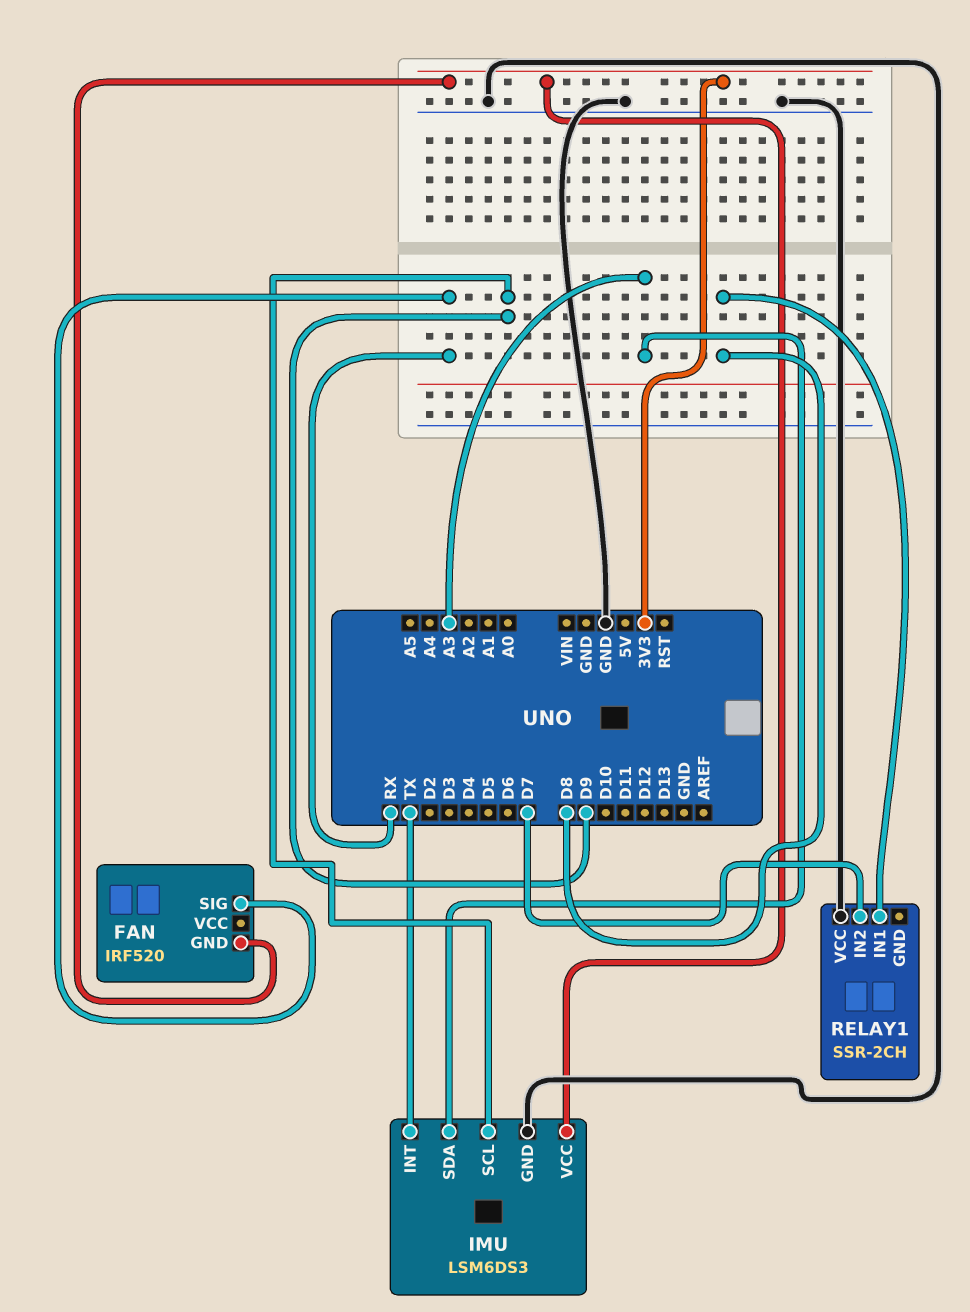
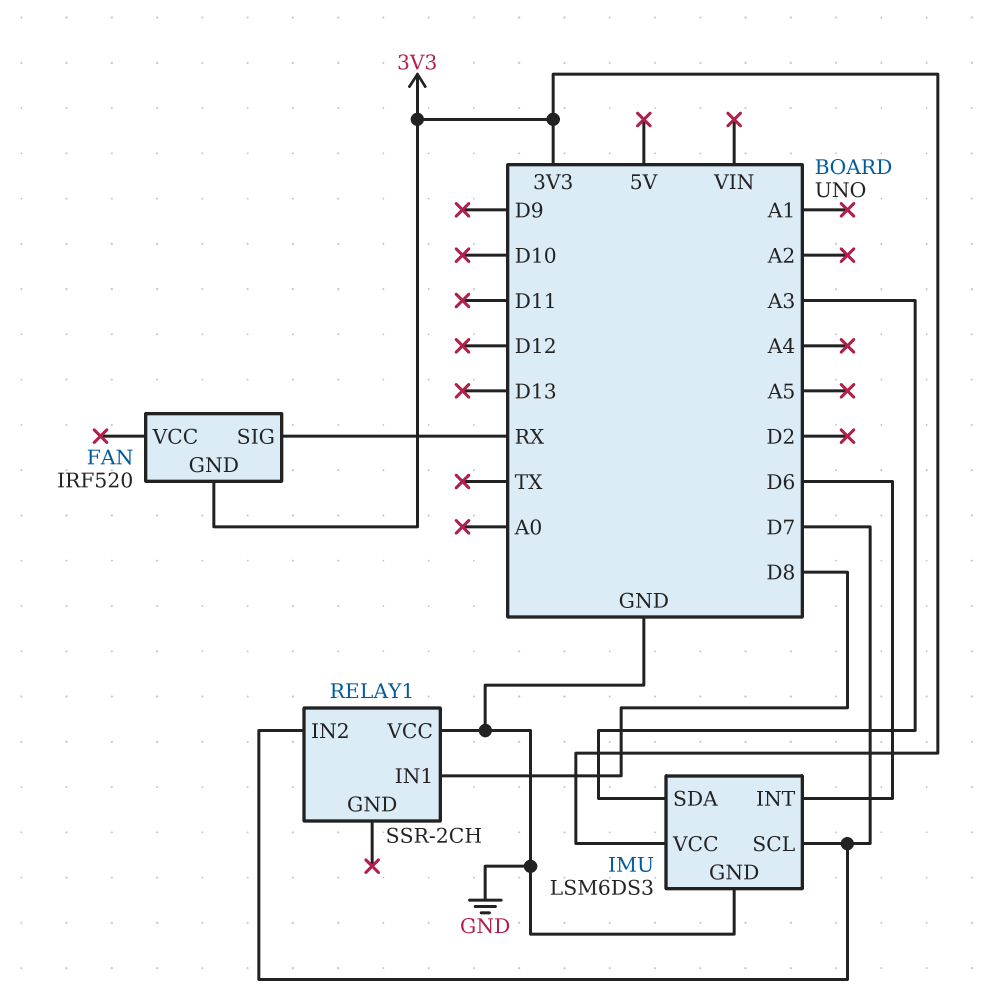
IMU pin INT: TX -> D6
IMU pin SCL: D9 -> D7

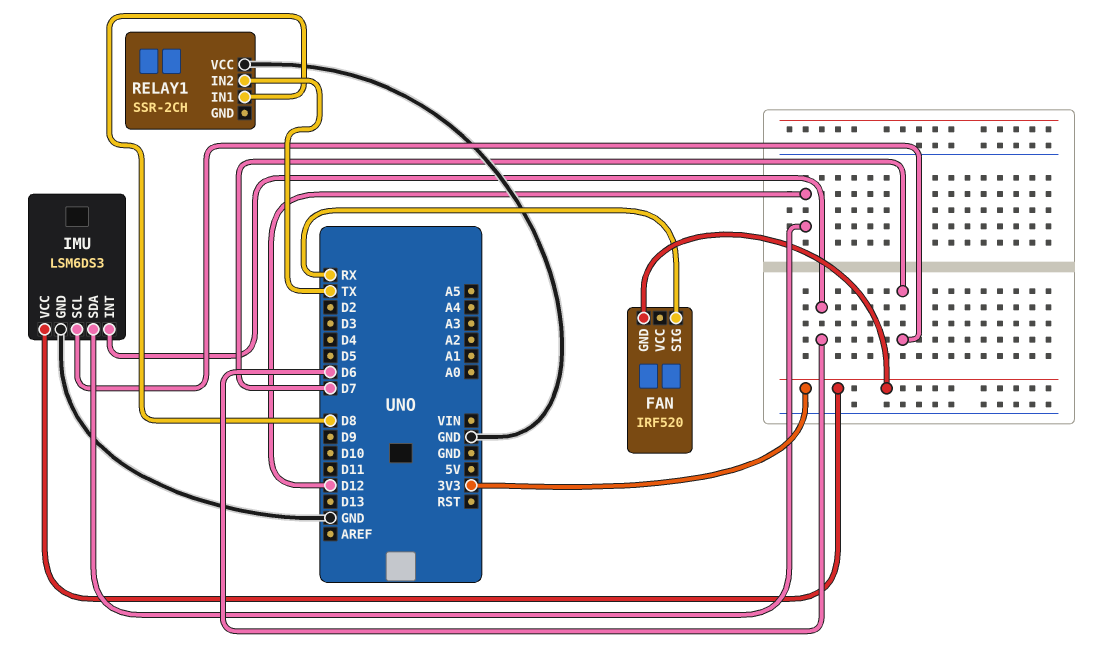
IMU pin SDA: A3 -> D12
RELAY1 pin IN2: D7 -> TX

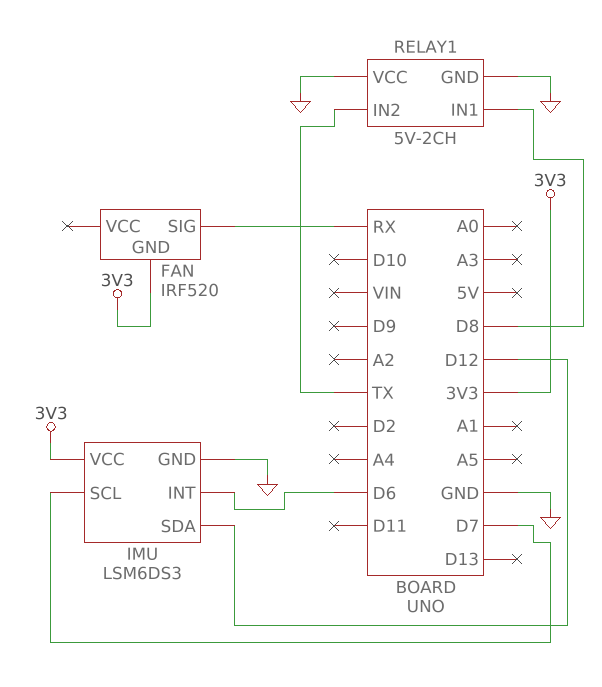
RELAY1: SSR-2CH -> 5V-2CH
RELAY1 pin GND: none -> GND

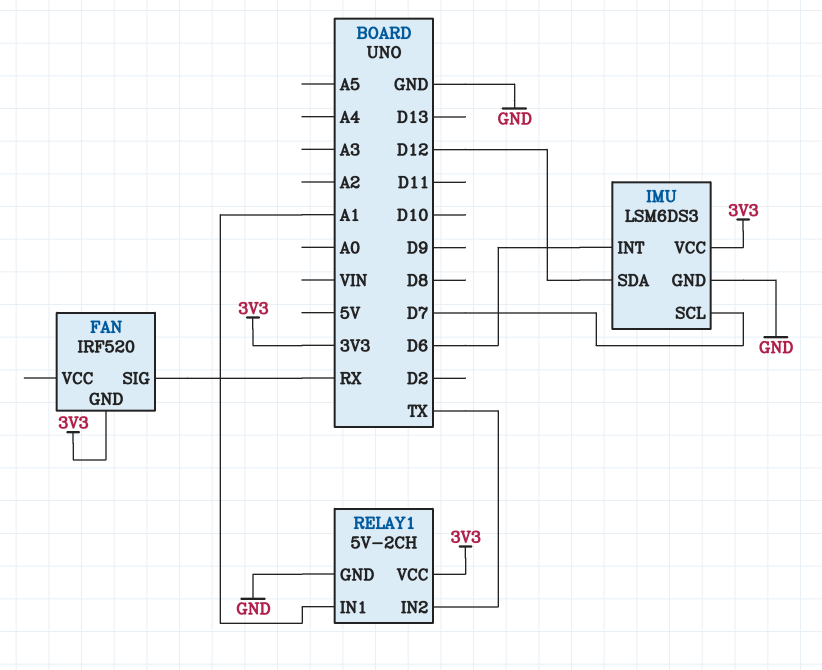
RELAY1 pin IN1: D8 -> A1
RELAY1 pin VCC: GND -> 3V3

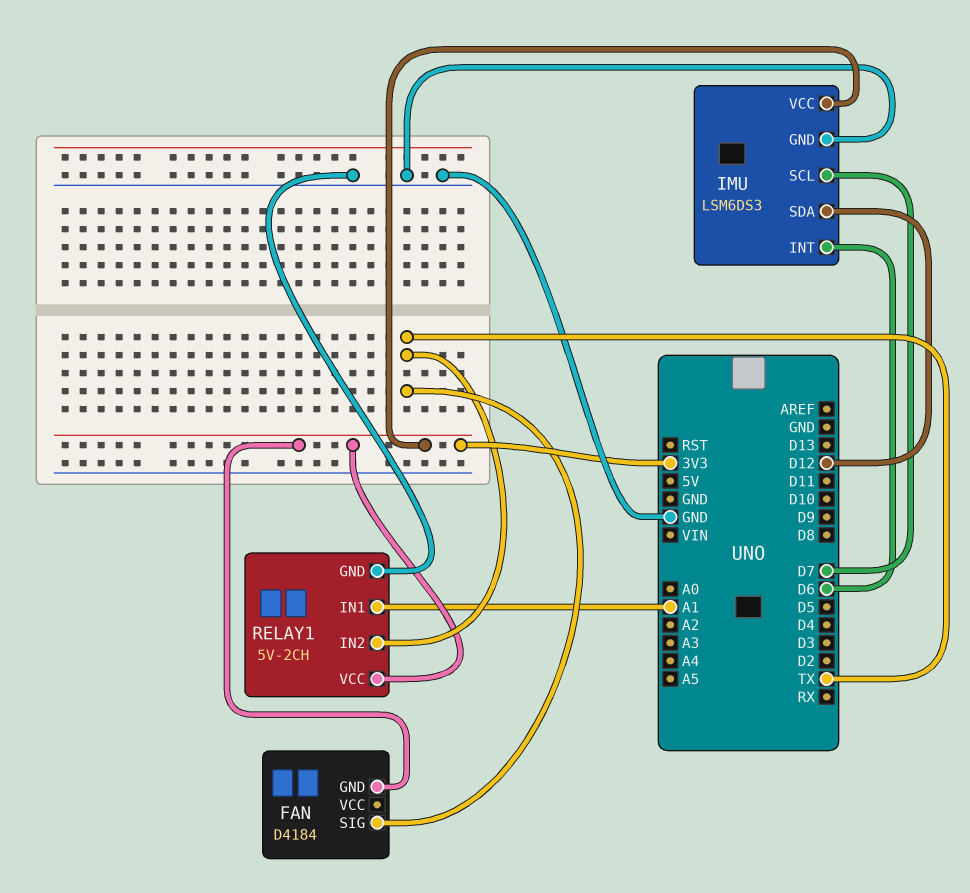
FAN: IRF520 -> D4184
FAN pin SIG: RX -> TX

